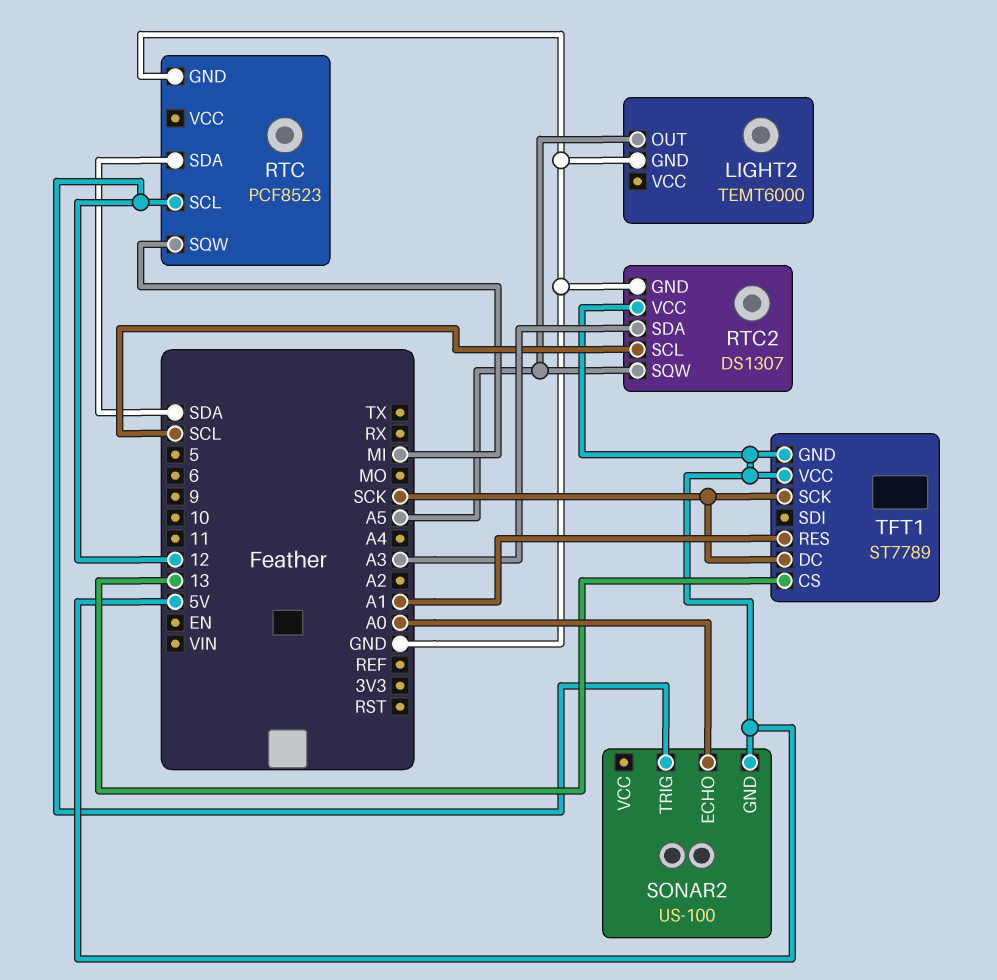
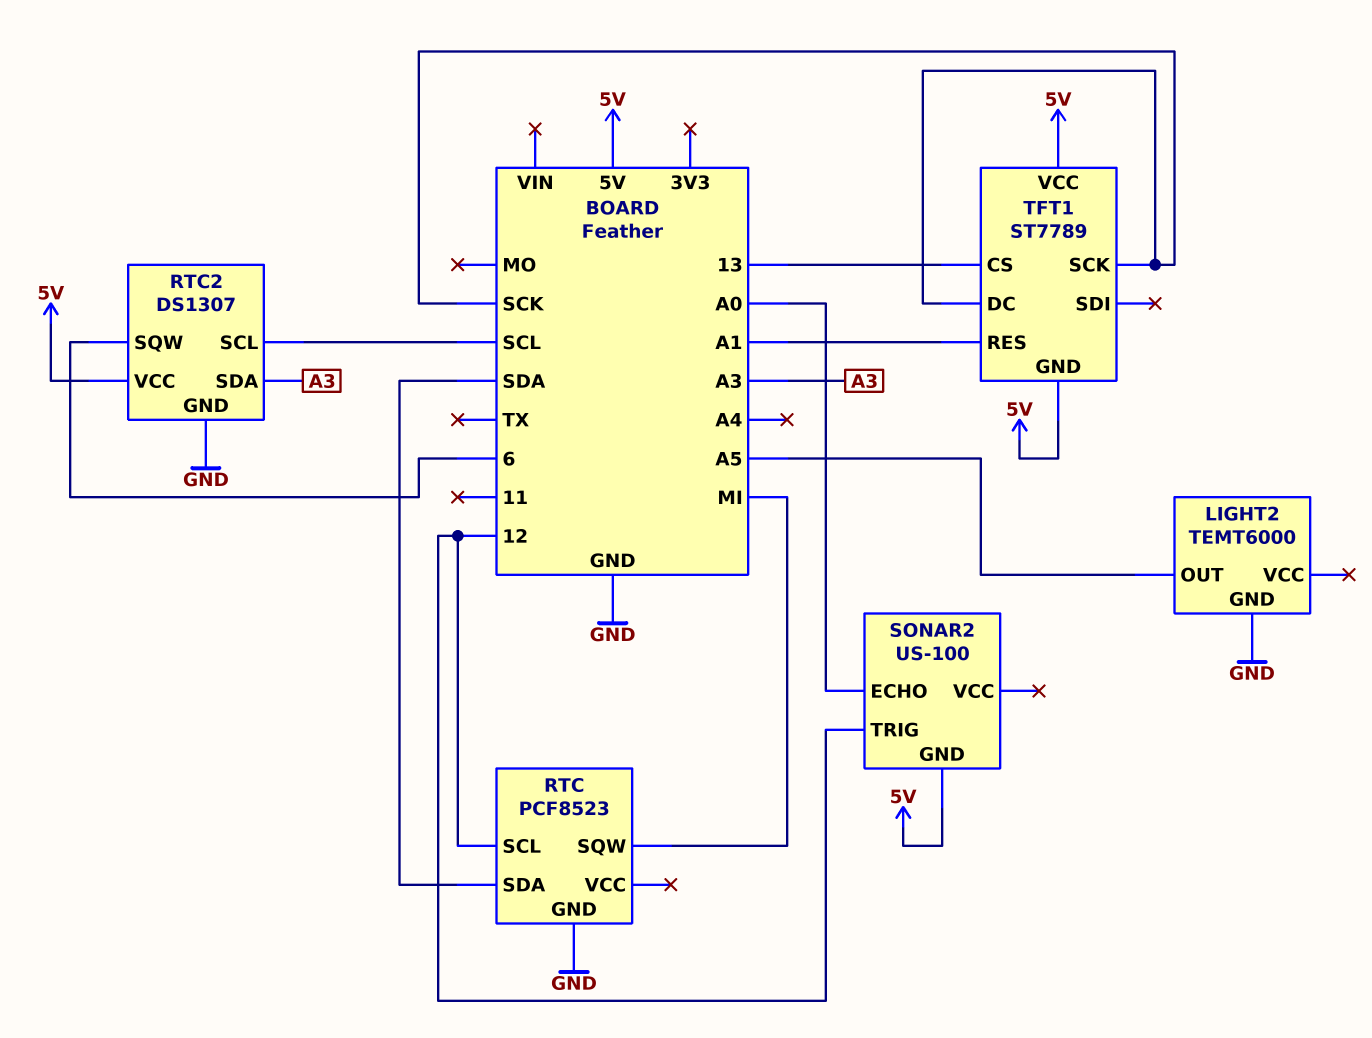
RTC2 pin SQW: A5 -> 6

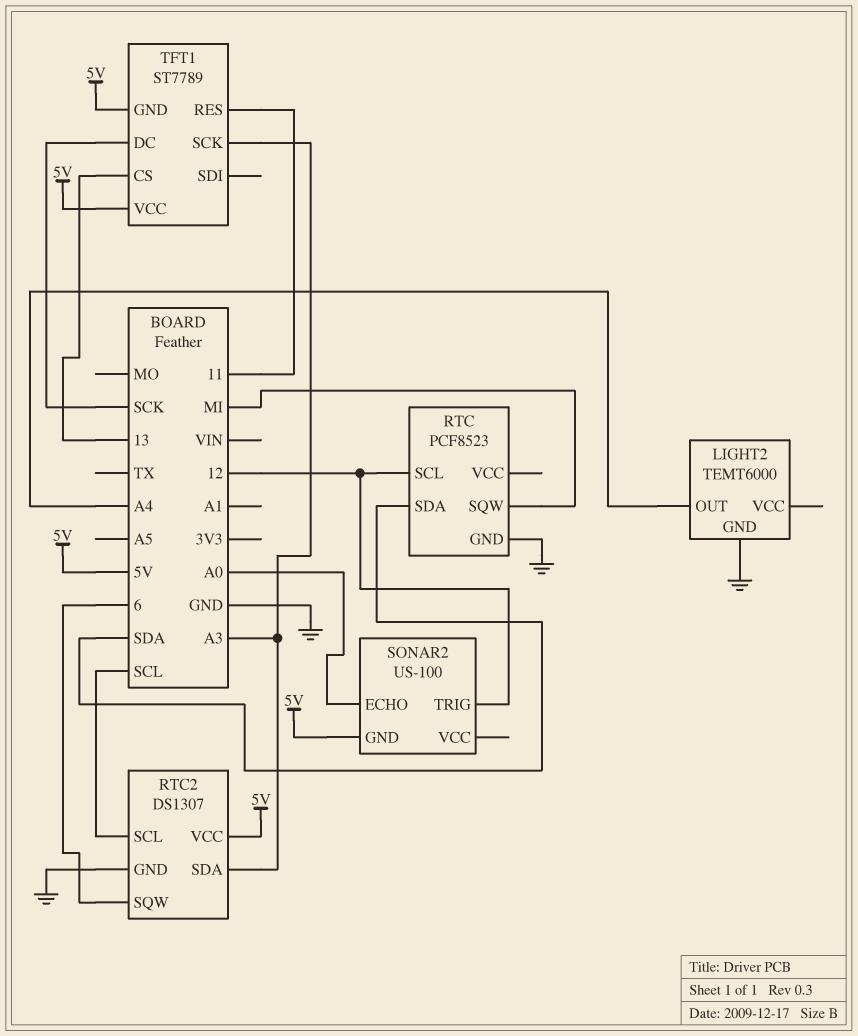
LIGHT2 pin OUT: A5 -> A4
TFT1 pin RES: A1 -> 11
TFT1 pin SCK: SCK -> A3

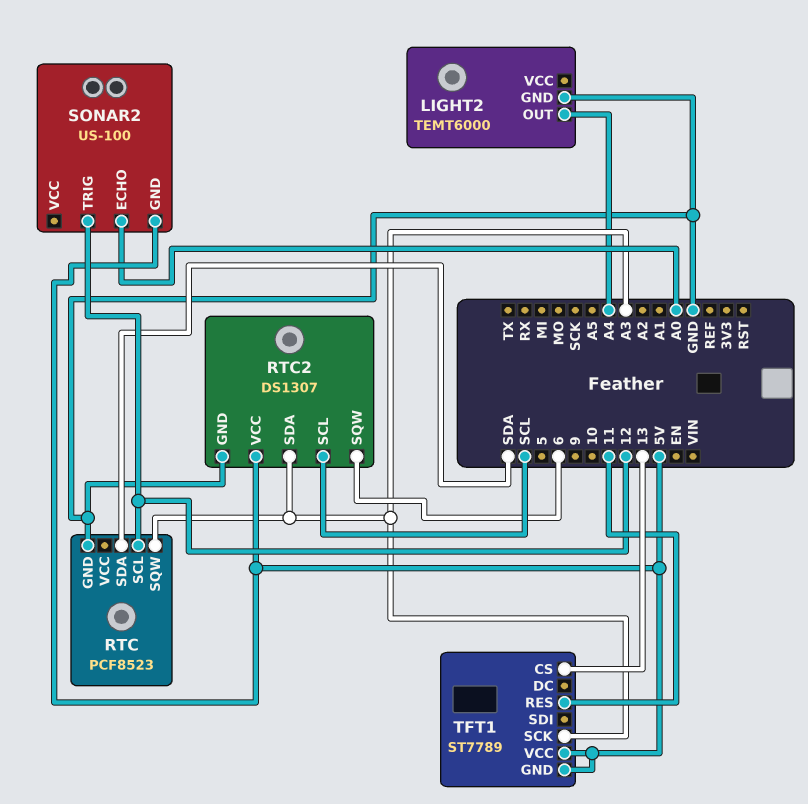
RTC pin SQW: MI -> A3
TFT1 pin DC: SCK -> none

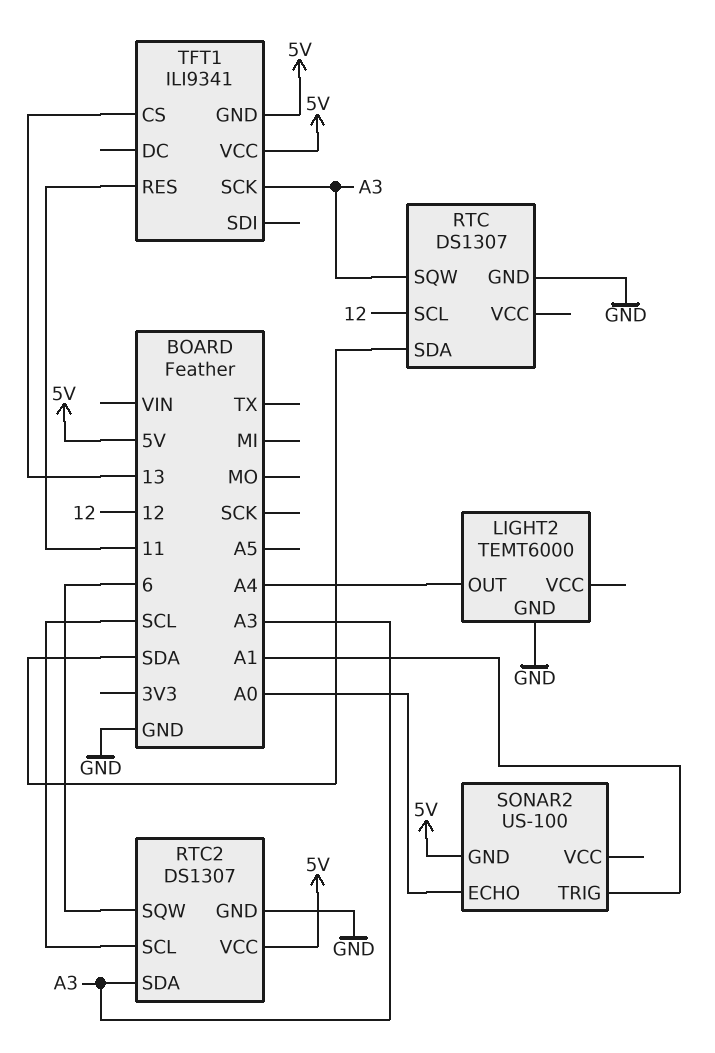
RTC: PCF8523 -> DS1307
SONAR2 pin TRIG: 12 -> A1
TFT1: ST7789 -> ILI9341

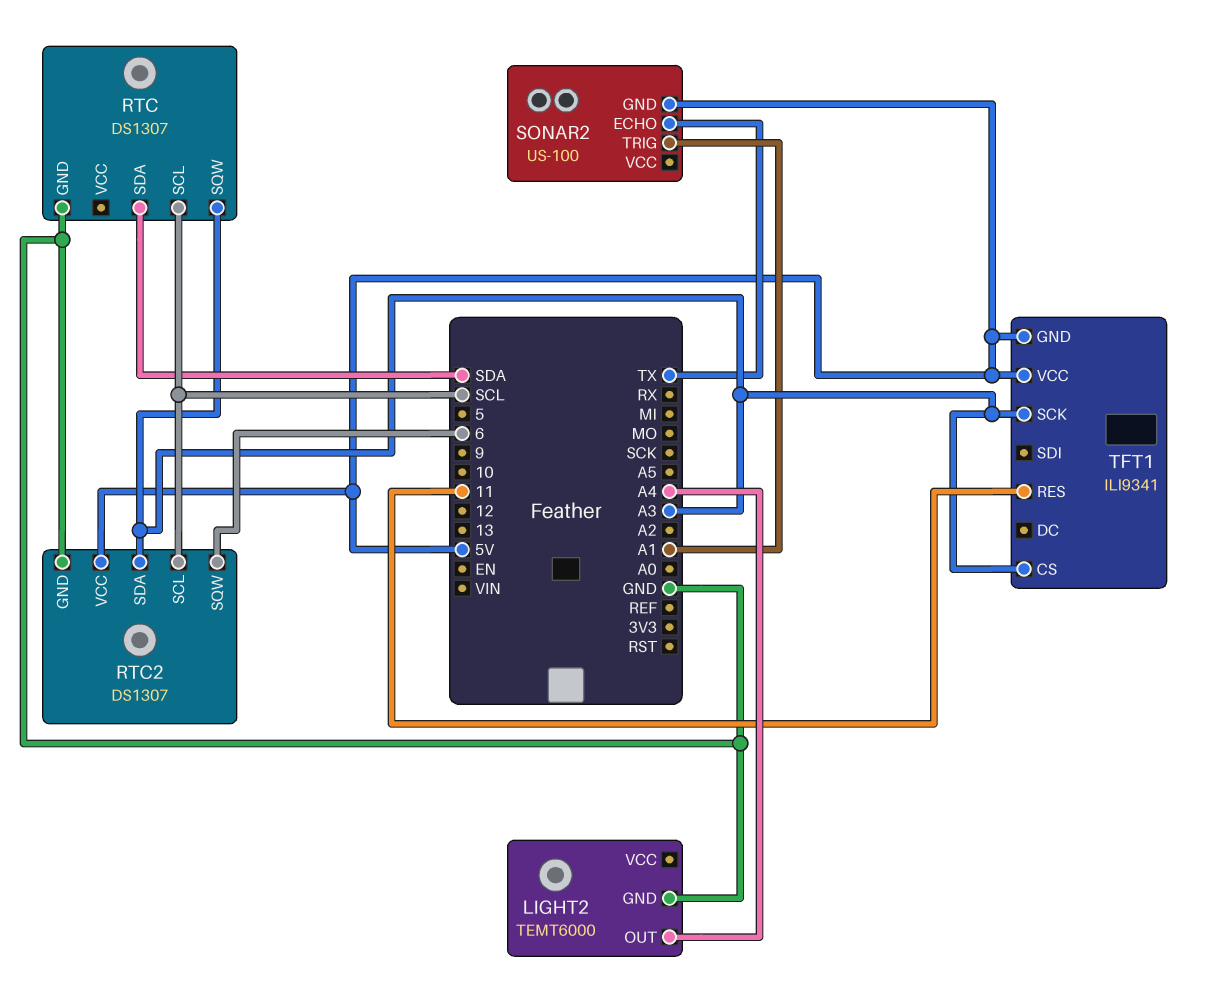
RTC pin SCL: 12 -> SCL
SONAR2 pin ECHO: A0 -> TX
TFT1 pin CS: 13 -> A3

